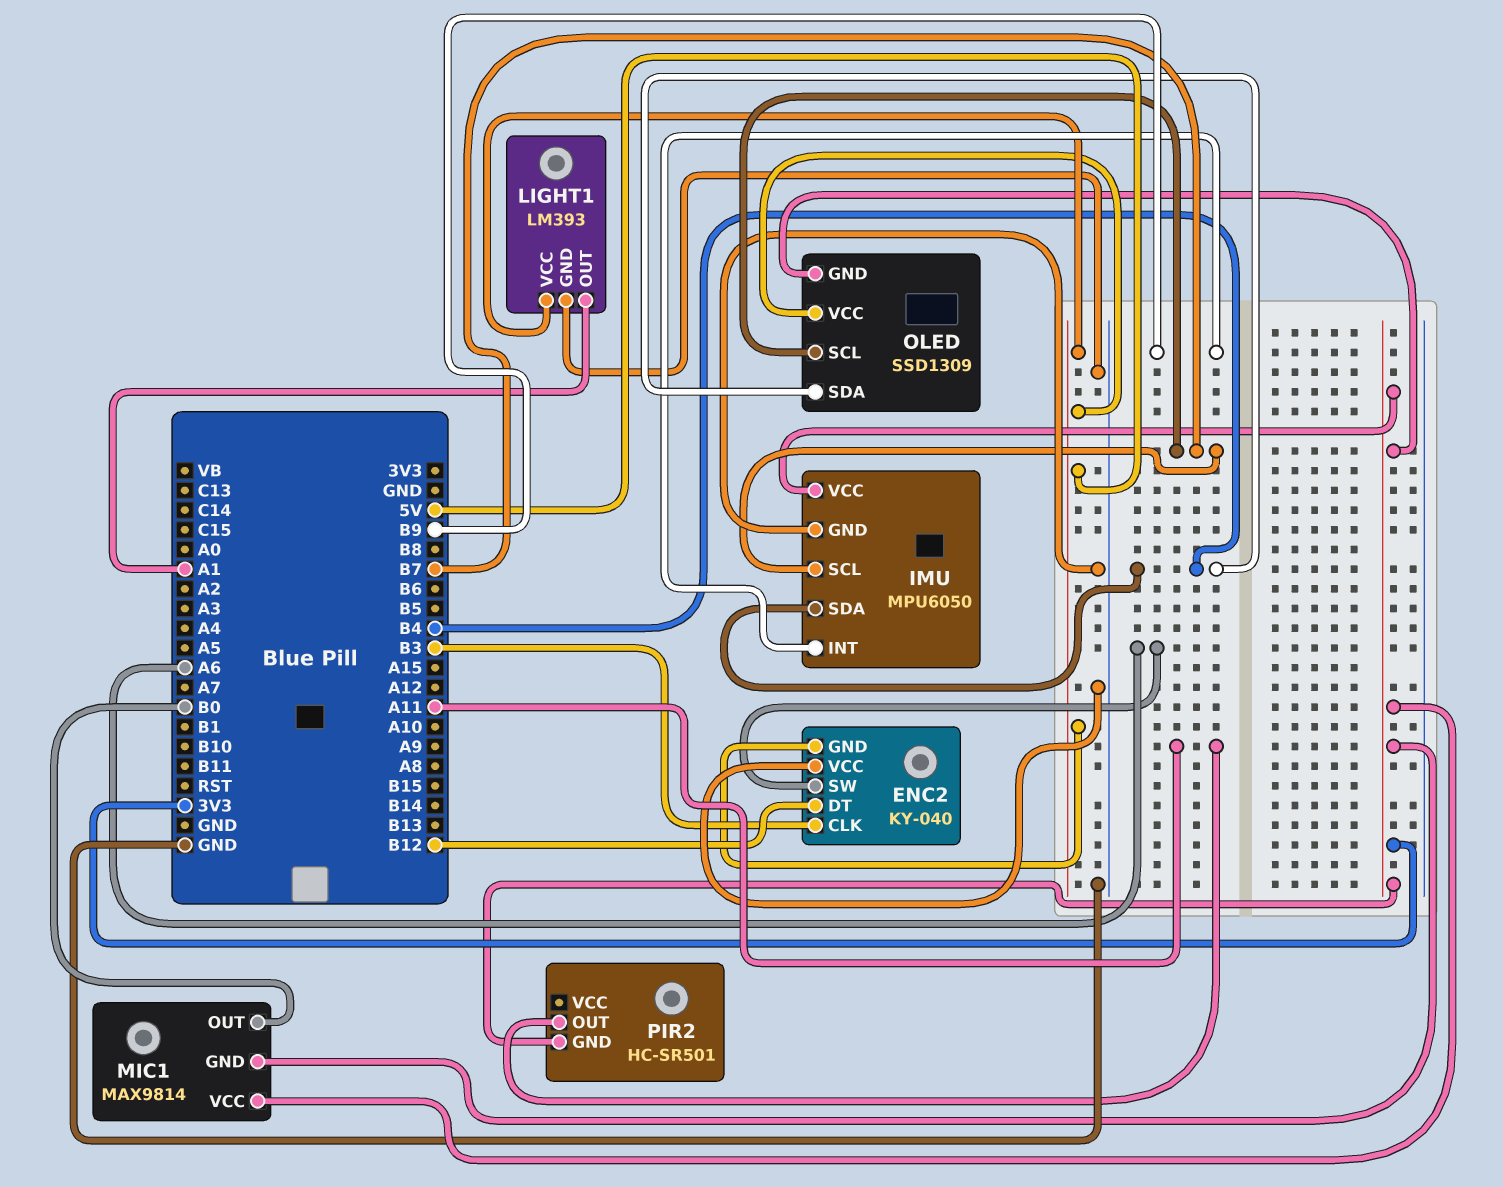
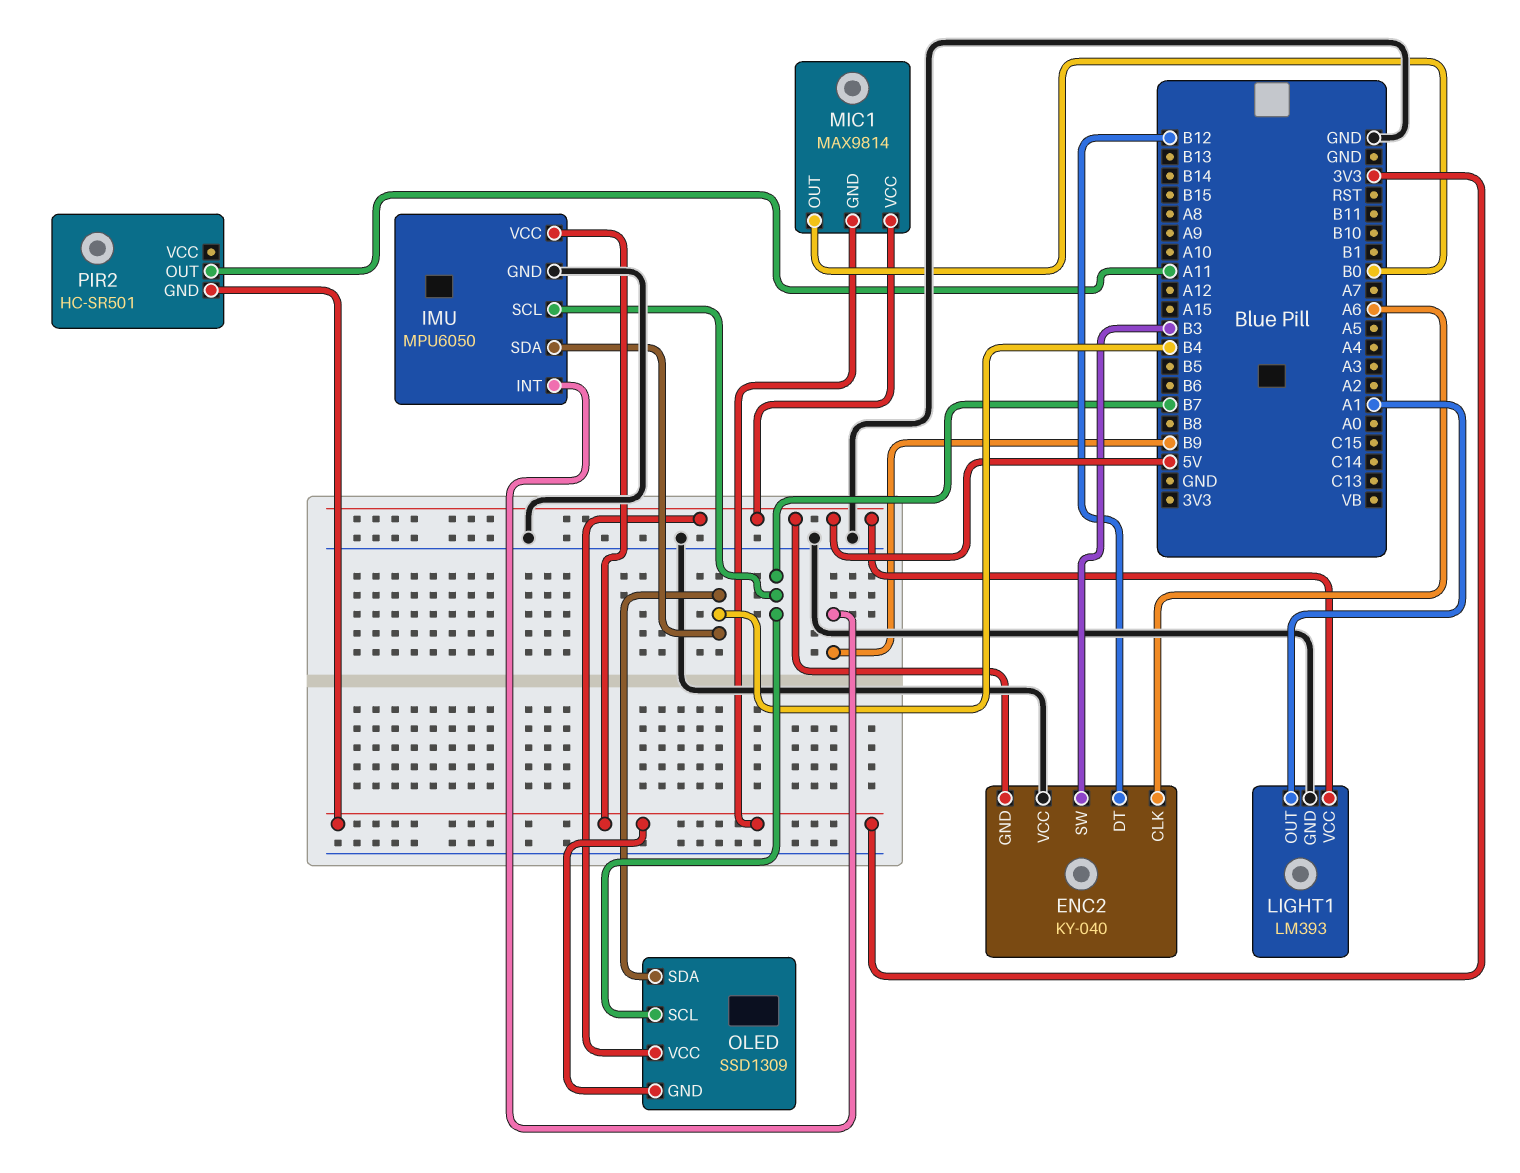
ENC2 pin CLK: B3 -> A6
ENC2 pin SW: A6 -> B3
MIC1 pin VCC: 3V3 -> 5V

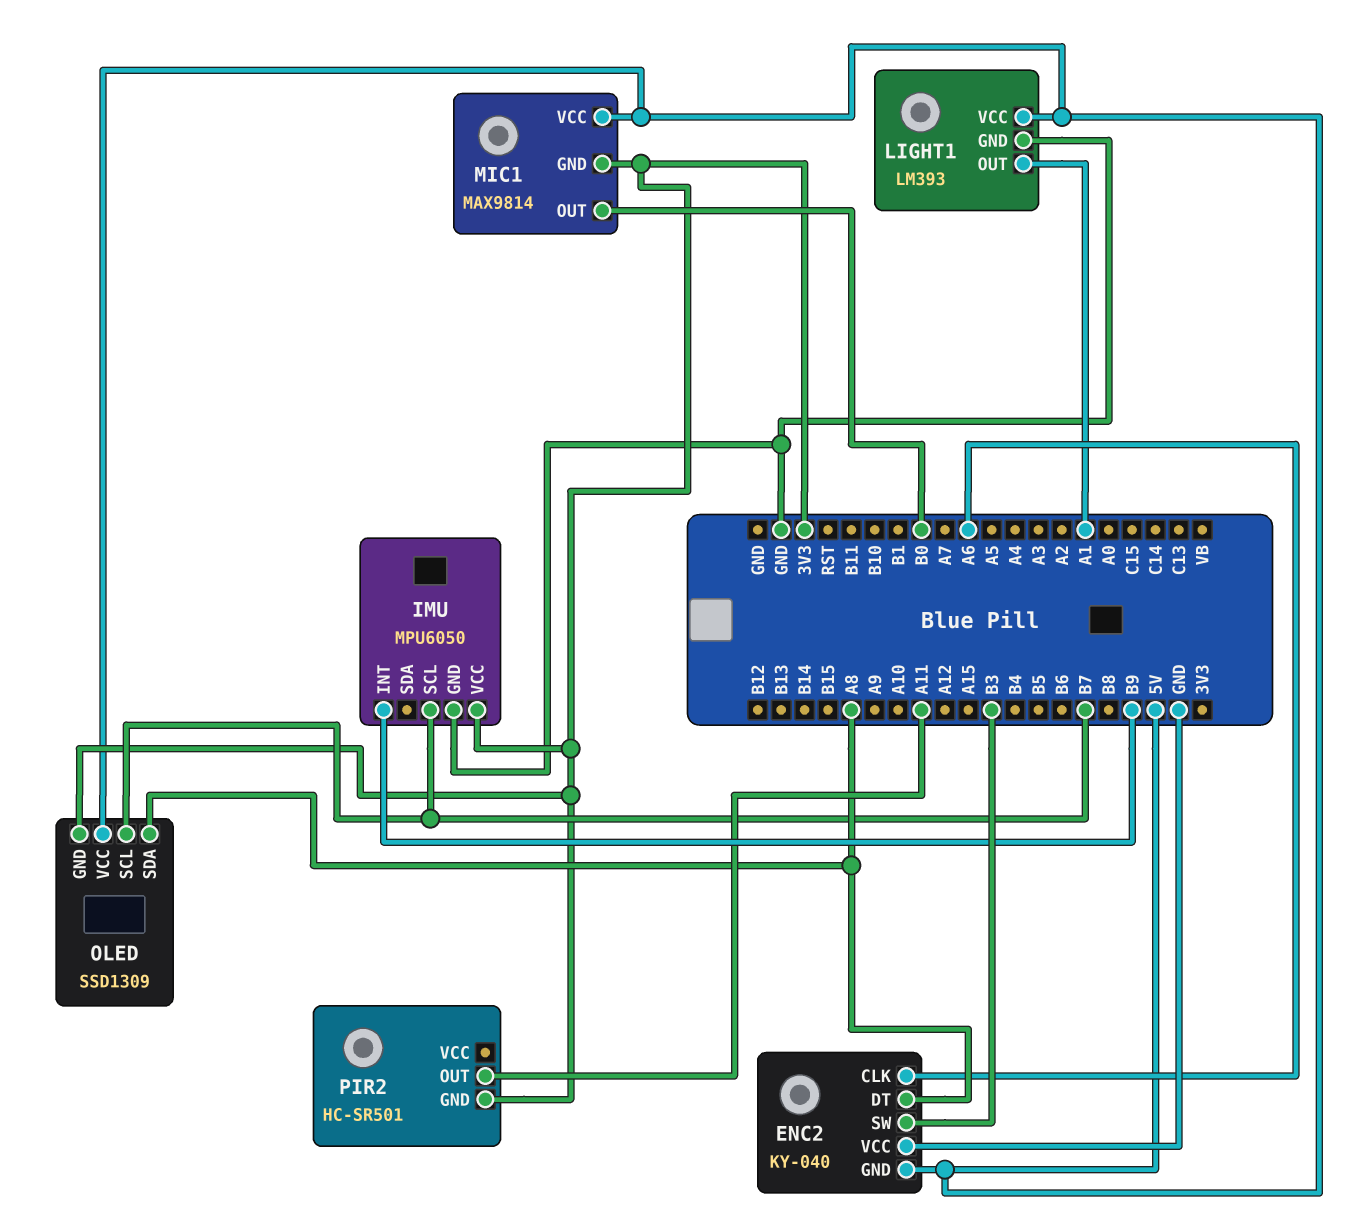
ENC2 pin DT: B12 -> A8
IMU pin SDA: B4 -> none
OLED pin SDA: B4 -> A8

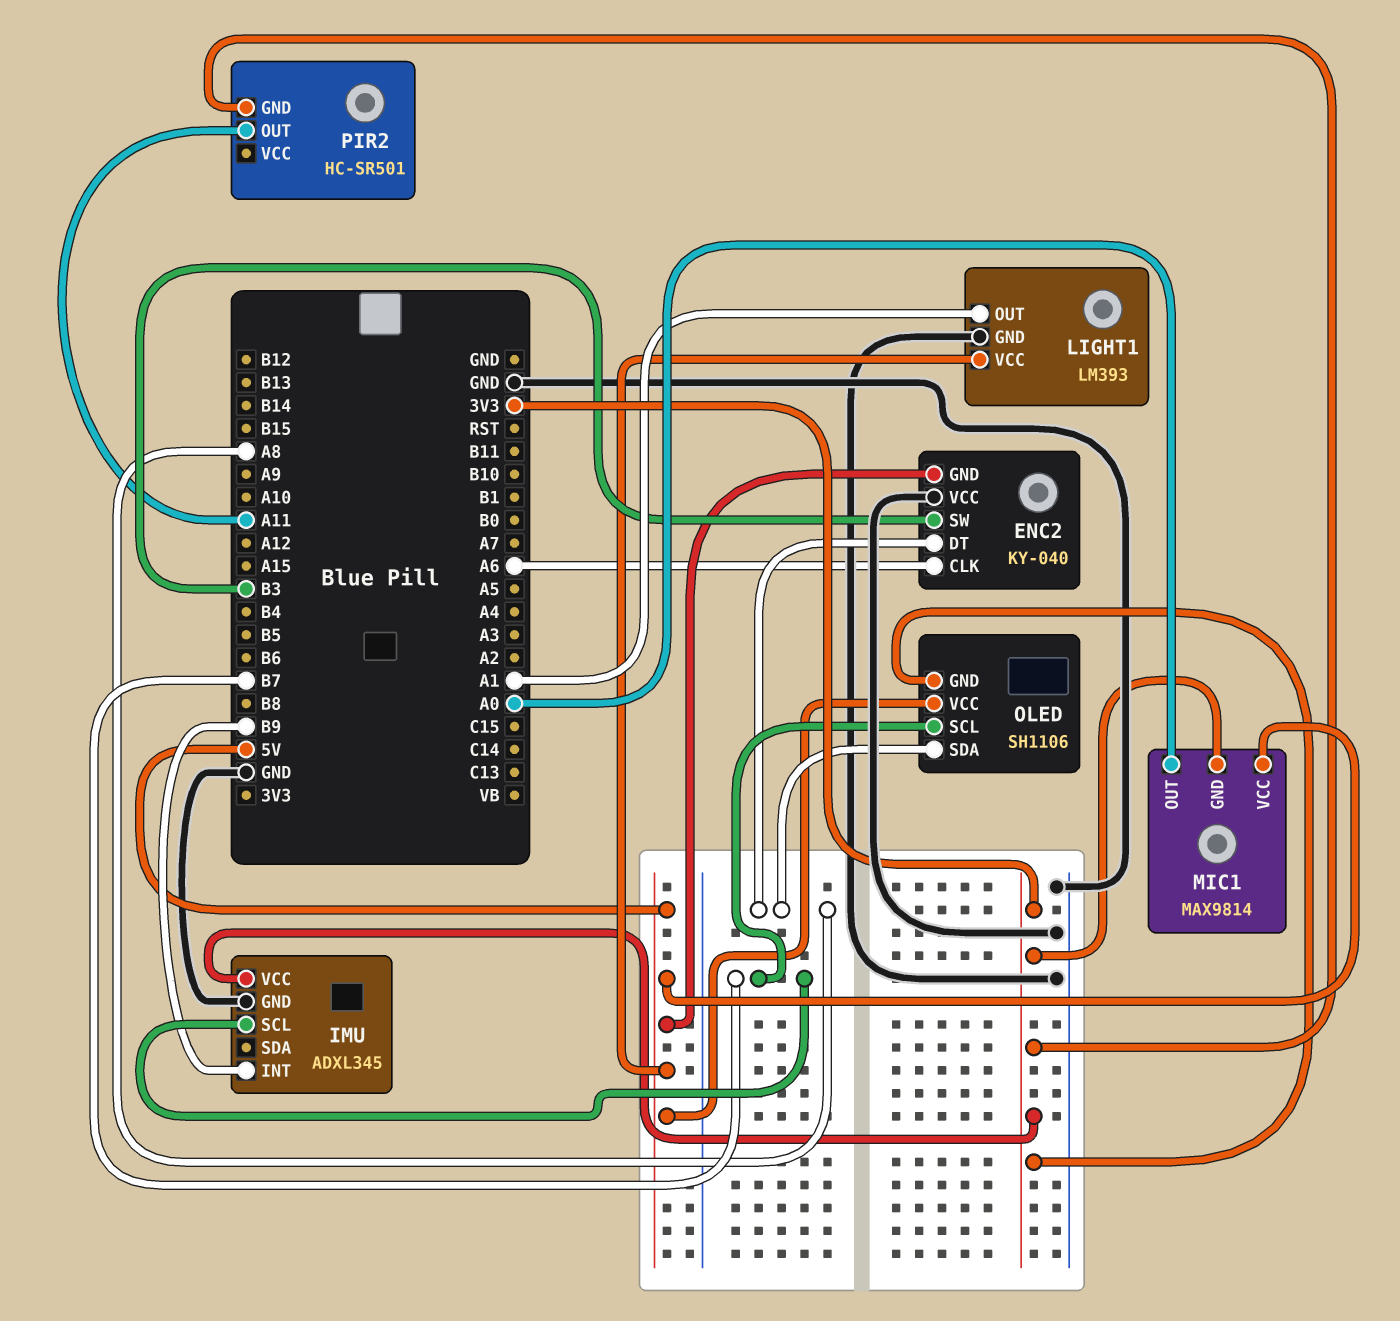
IMU: MPU6050 -> ADXL345
MIC1 pin OUT: B0 -> A0
OLED: SSD1309 -> SH1106

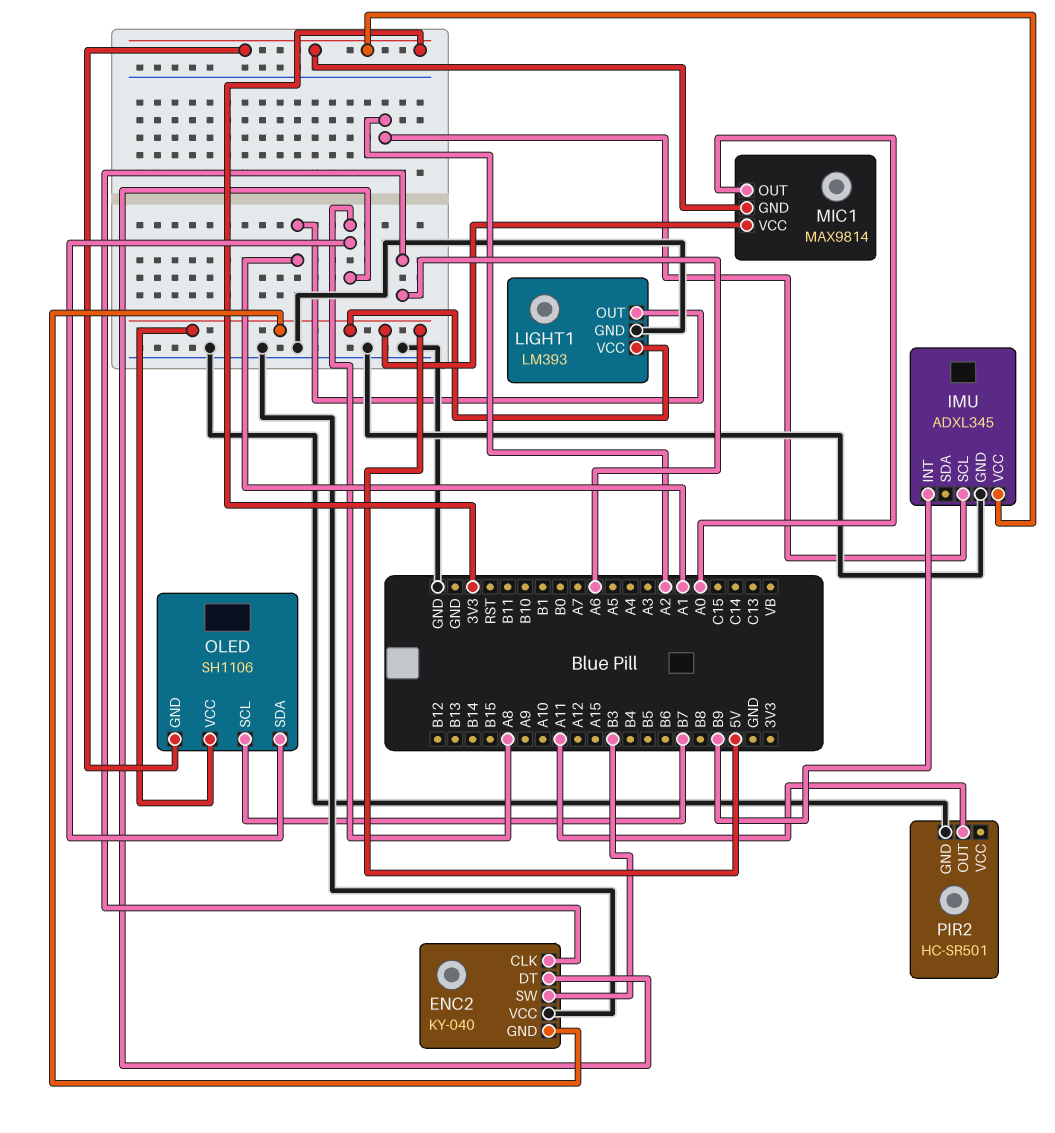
IMU pin SCL: B7 -> A2
PIR2 pin GND: 3V3 -> GND

